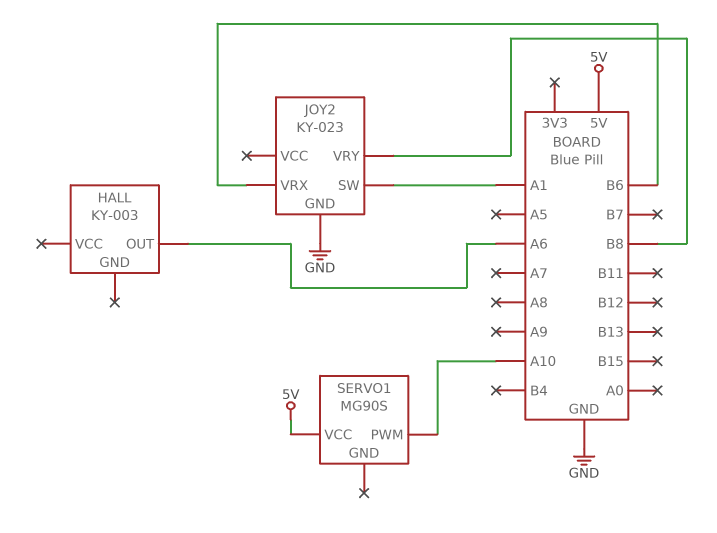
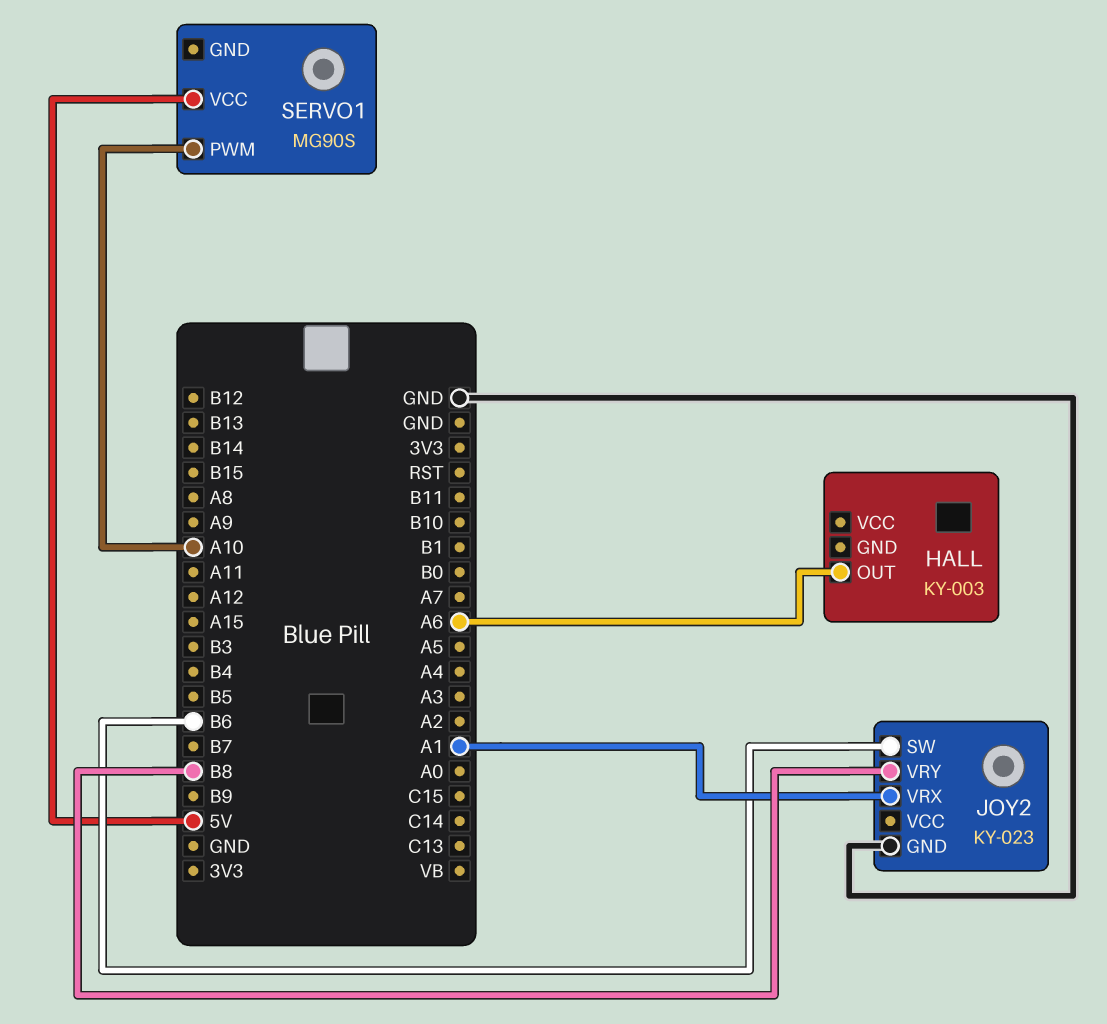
JOY2 pin SW: A1 -> B6
JOY2 pin VRX: B6 -> A1

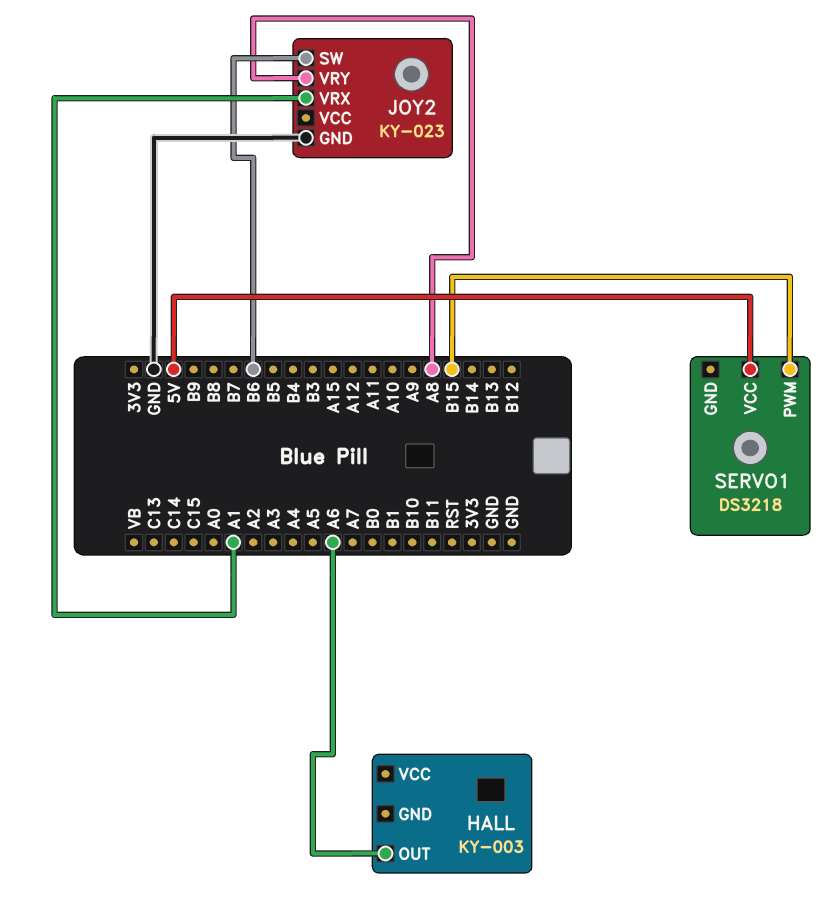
JOY2 pin VRY: B8 -> A8
SERVO1: MG90S -> DS3218
SERVO1 pin PWM: A10 -> B15

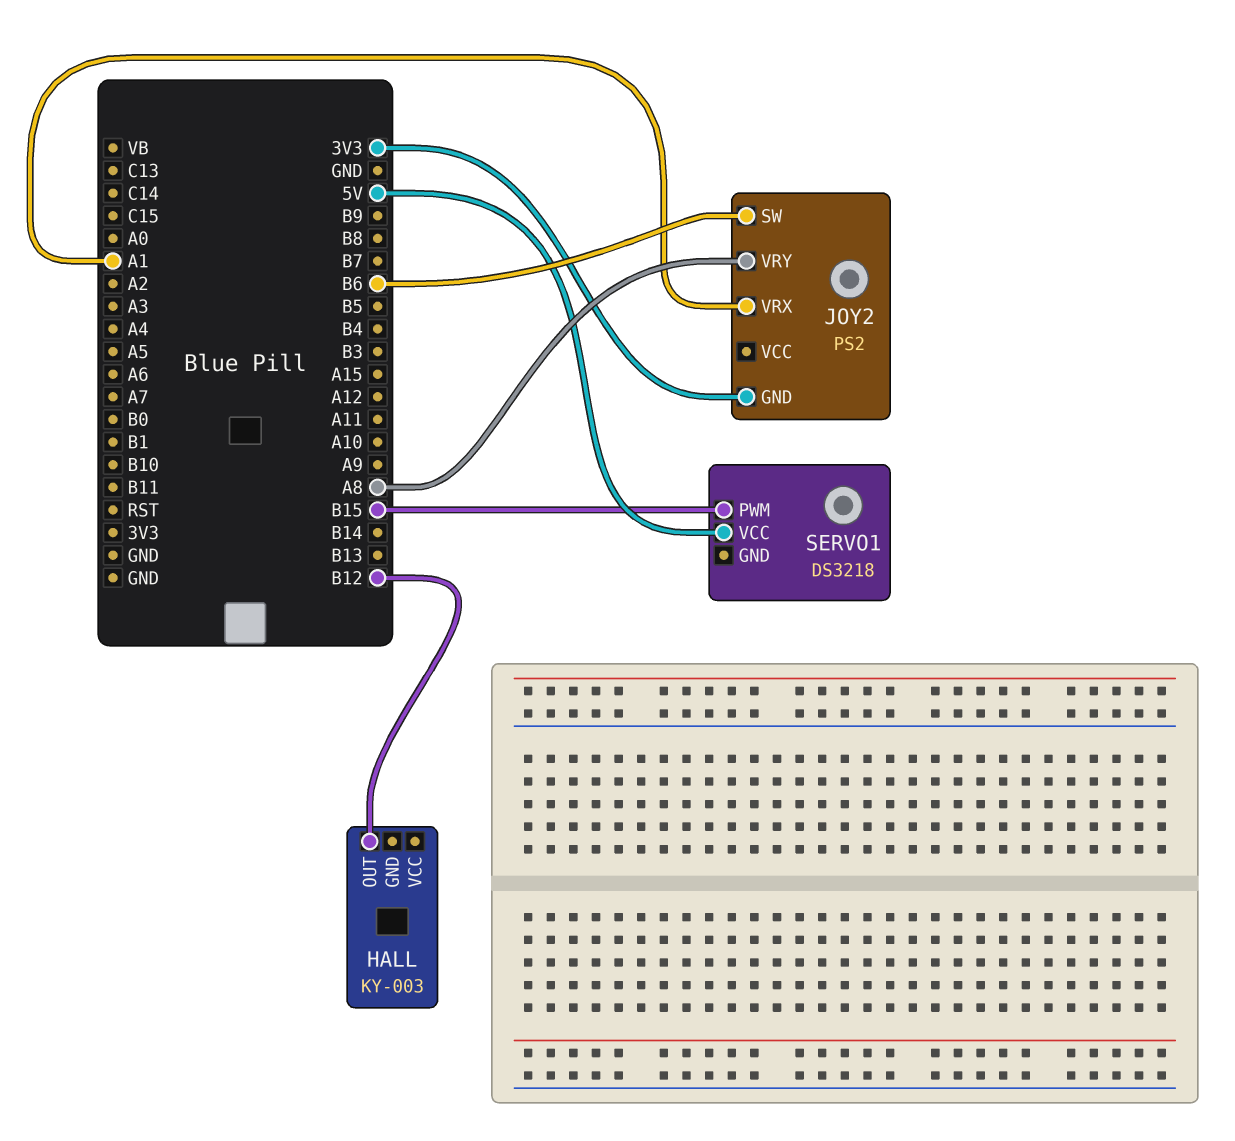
HALL pin OUT: A6 -> B12
JOY2: KY-023 -> PS2
JOY2 pin GND: GND -> 3V3

